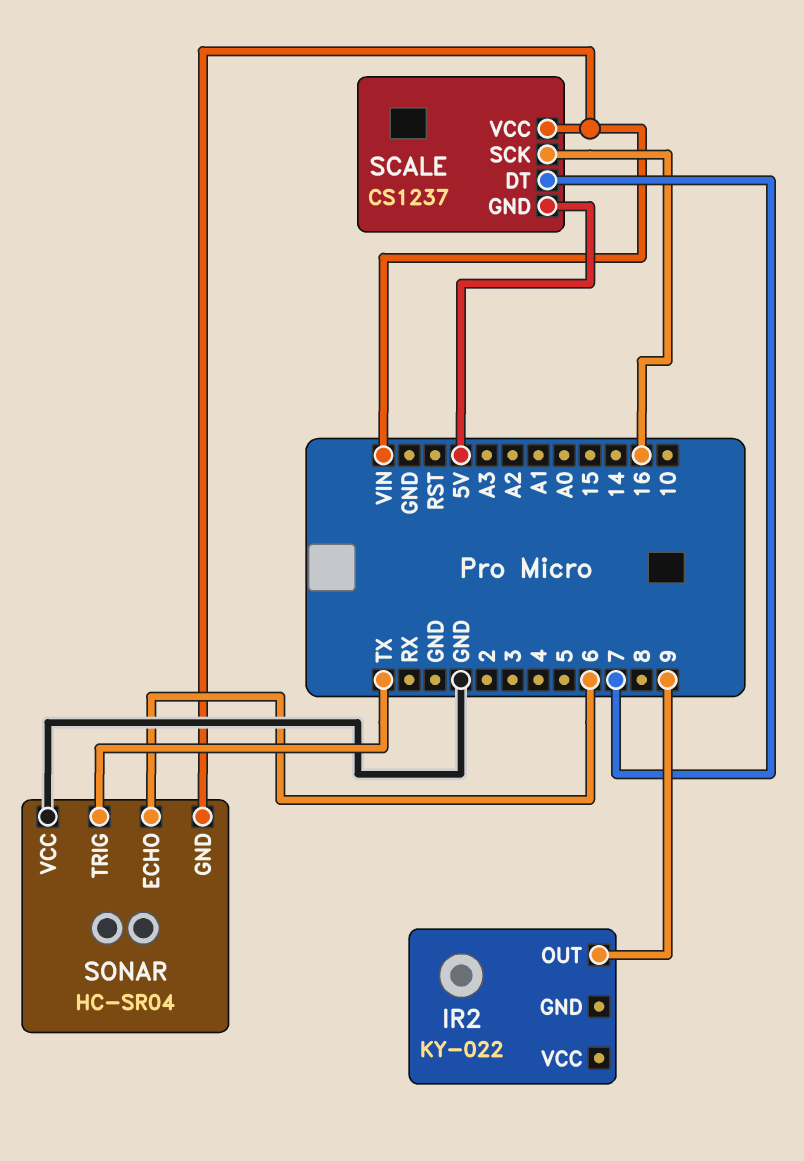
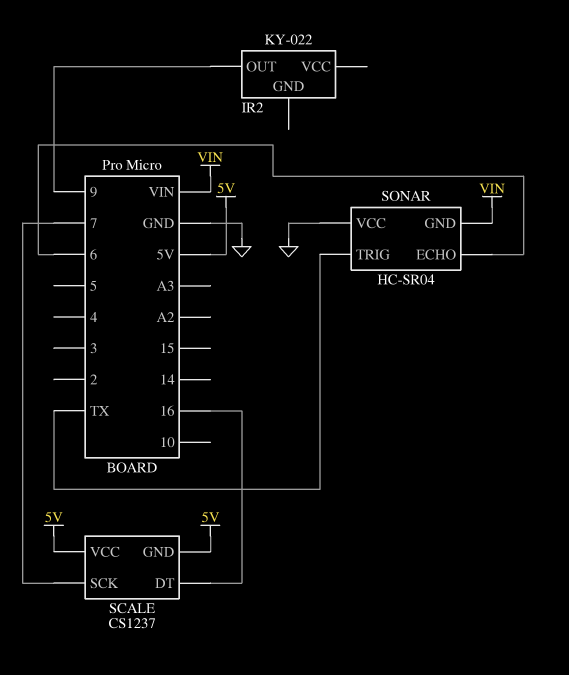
SCALE pin DT: 7 -> 16
SCALE pin SCK: 16 -> 7
SCALE pin VCC: VIN -> 5V

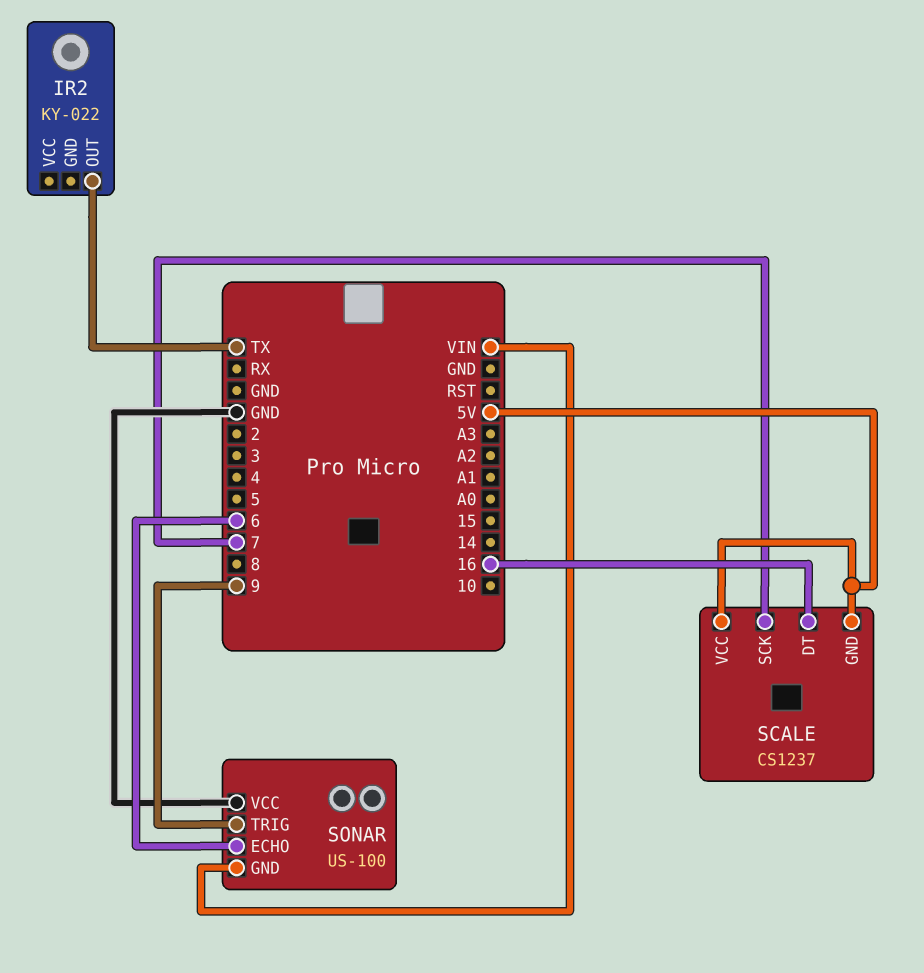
IR2 pin OUT: 9 -> TX
SONAR: HC-SR04 -> US-100
SONAR pin TRIG: TX -> 9

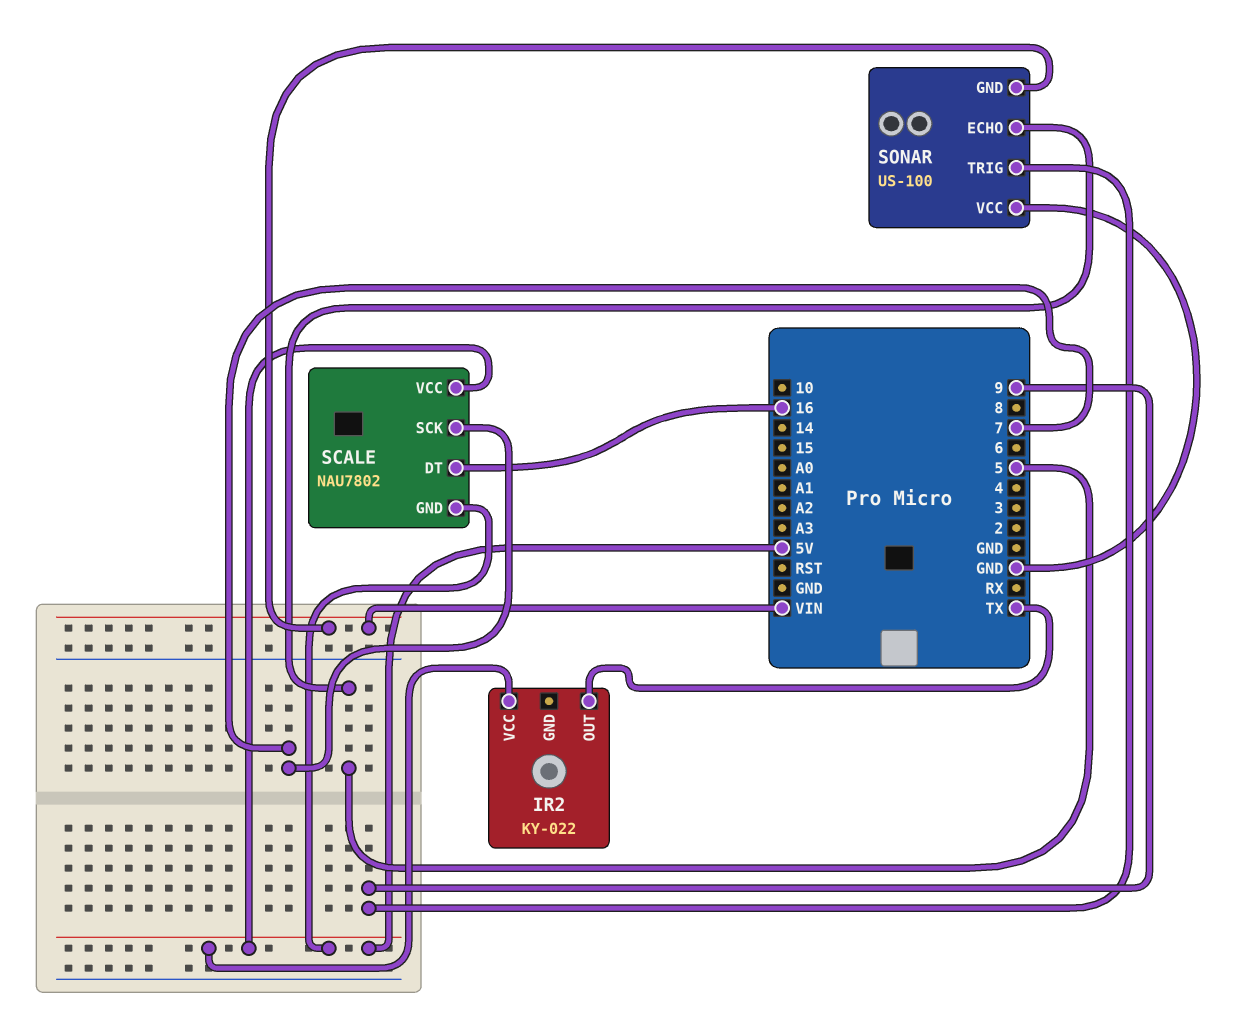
IR2 pin VCC: none -> 5V
SCALE: CS1237 -> NAU7802
SONAR pin ECHO: 6 -> 5

